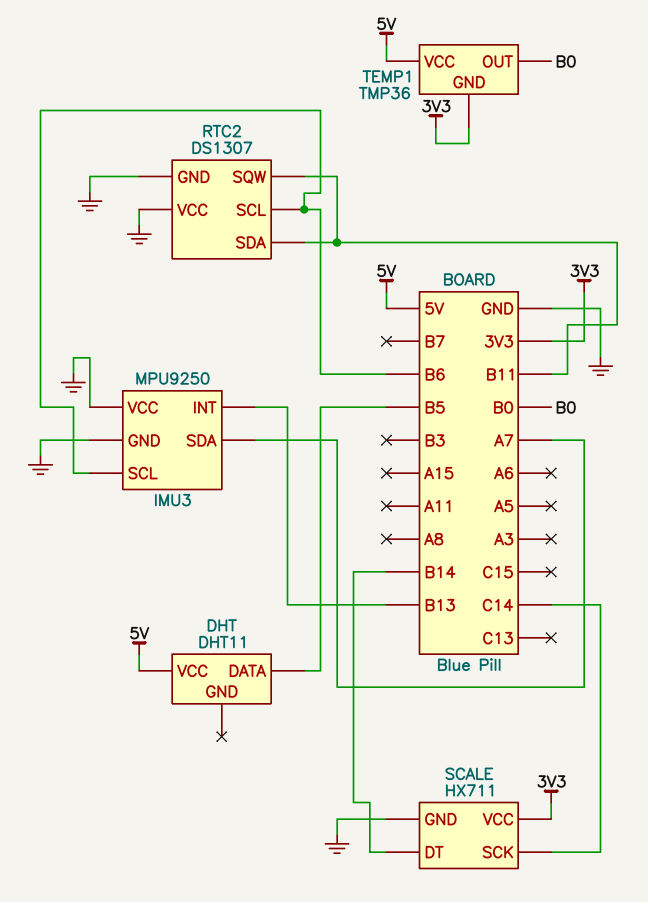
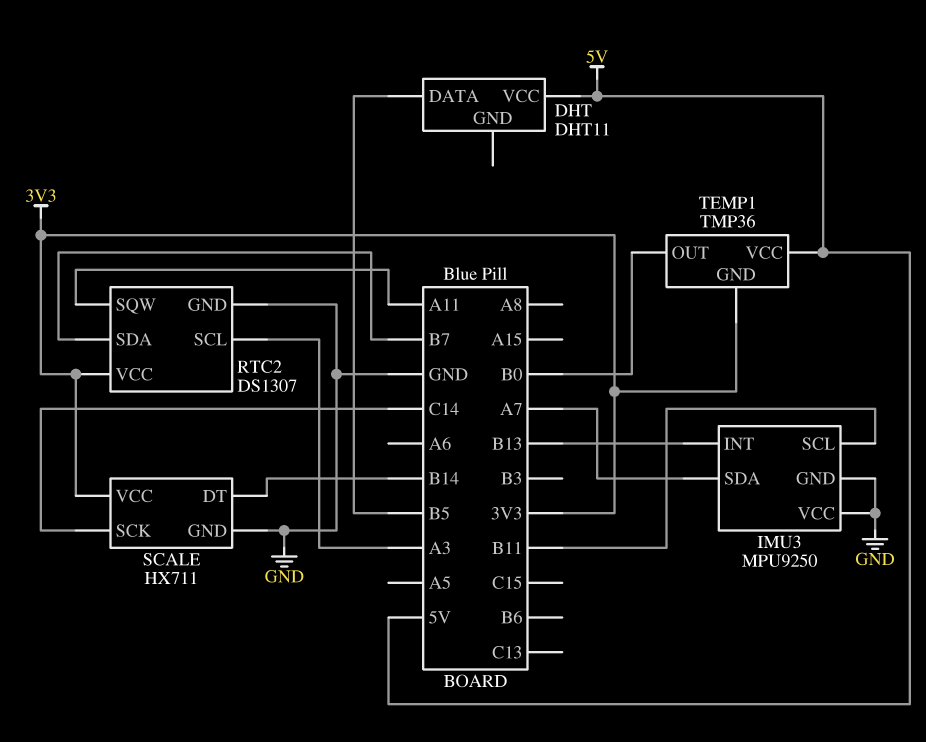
IMU3 pin SCL: B6 -> B11
RTC2 pin SCL: B6 -> A3
RTC2 pin SDA: B11 -> B7
RTC2 pin SQW: B11 -> A11
RTC2 pin VCC: GND -> 3V3

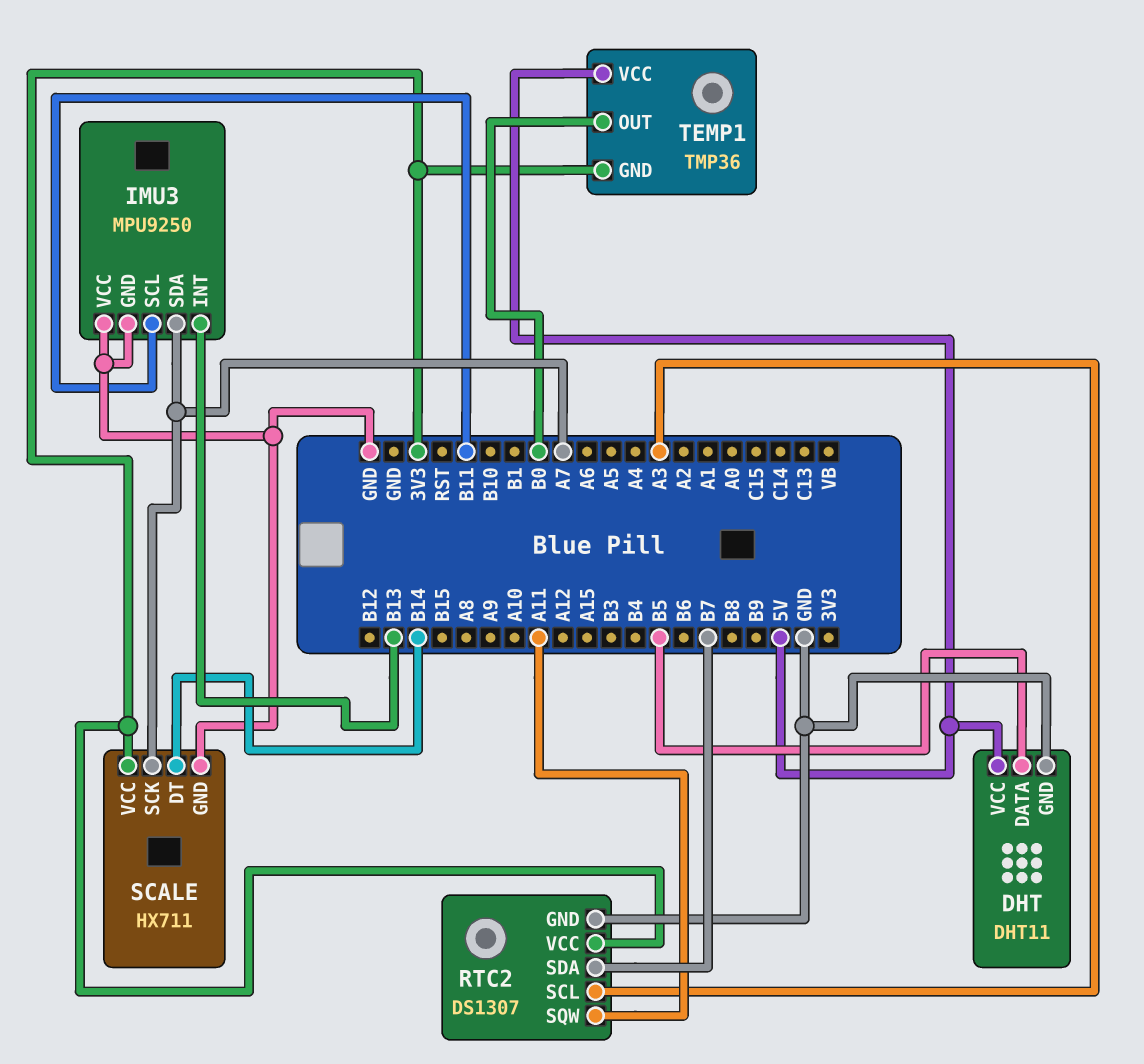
DHT pin GND: none -> GND
SCALE pin SCK: C14 -> A7

